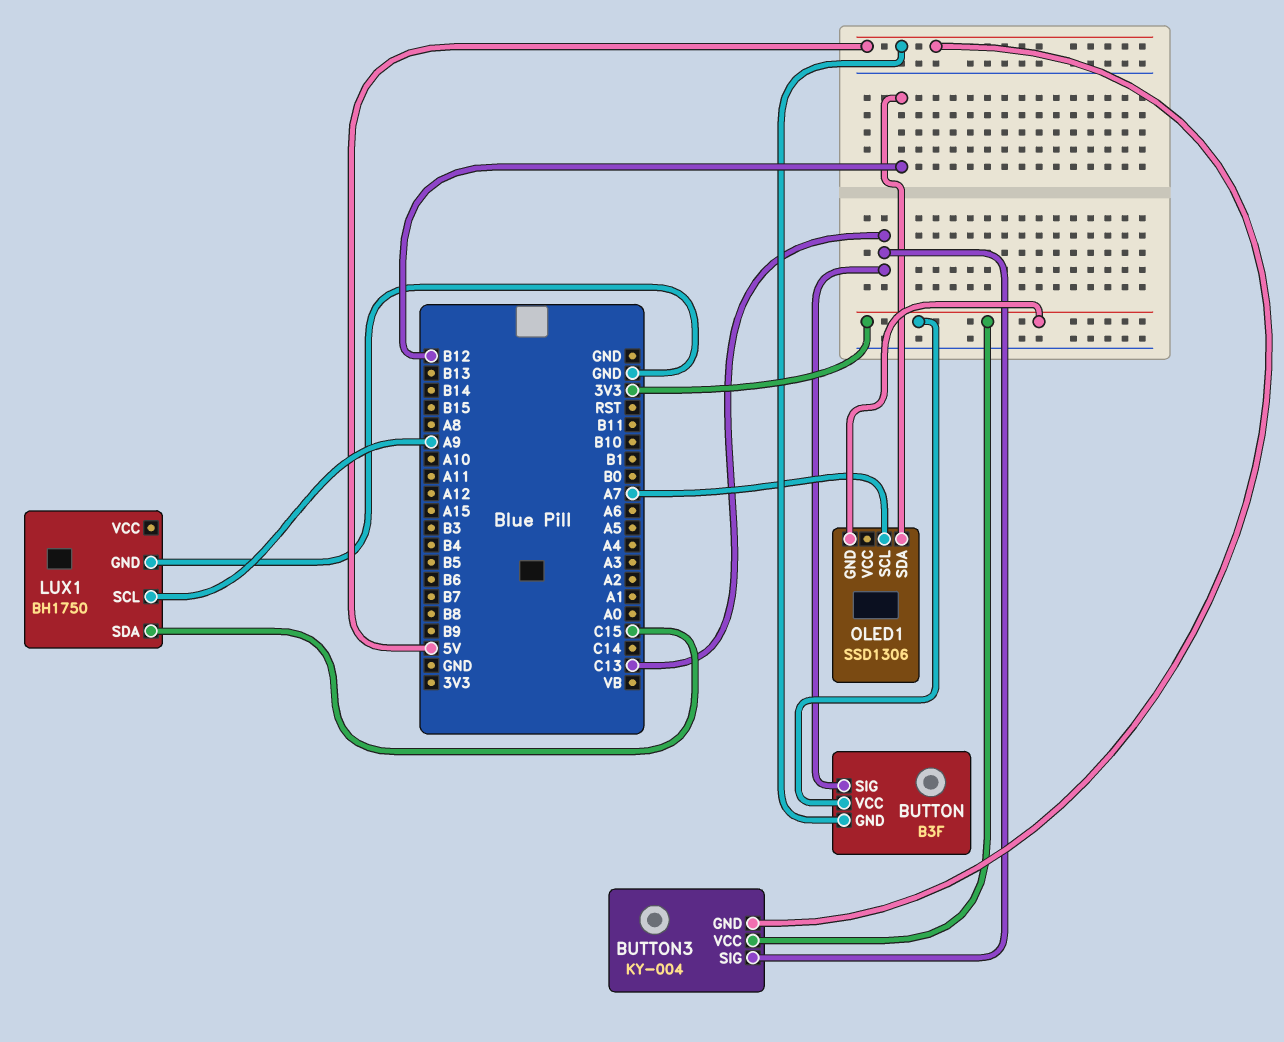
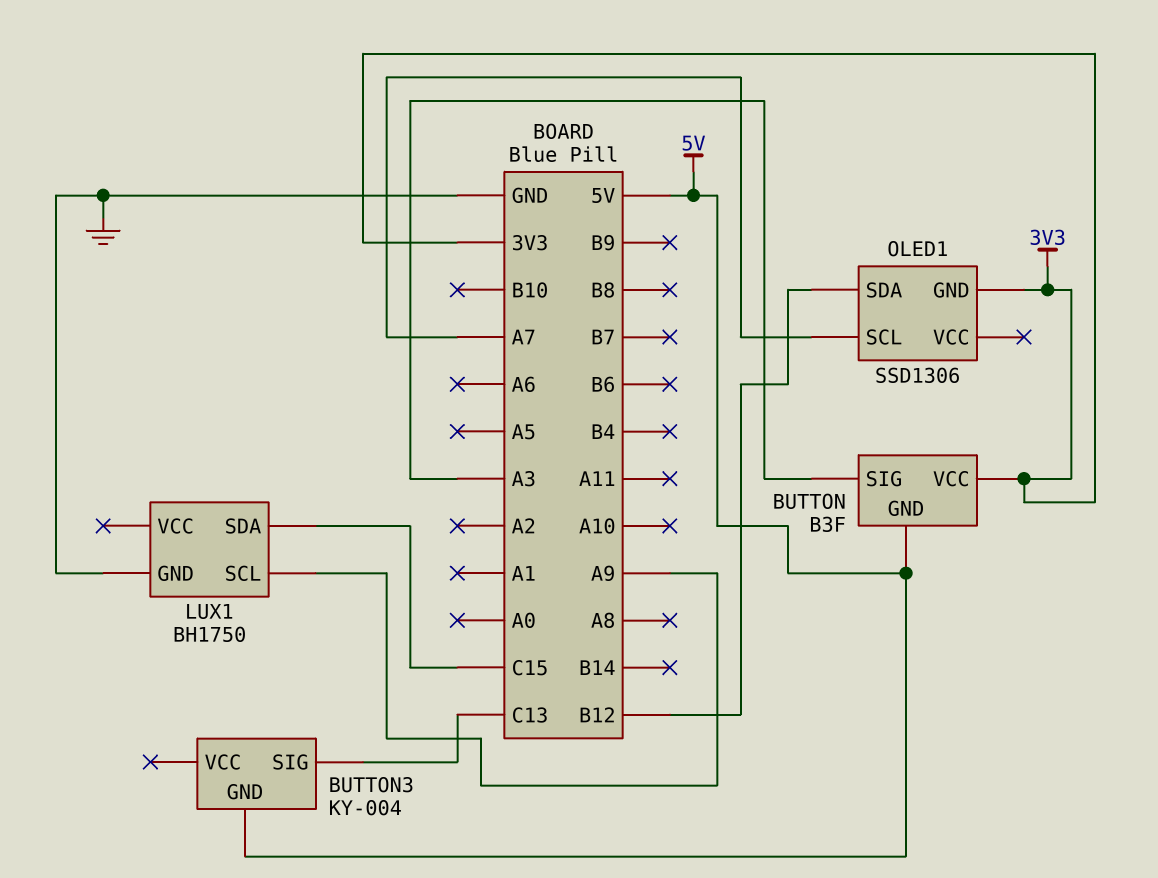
BUTTON pin SIG: C13 -> A3
BUTTON3 pin VCC: 3V3 -> none

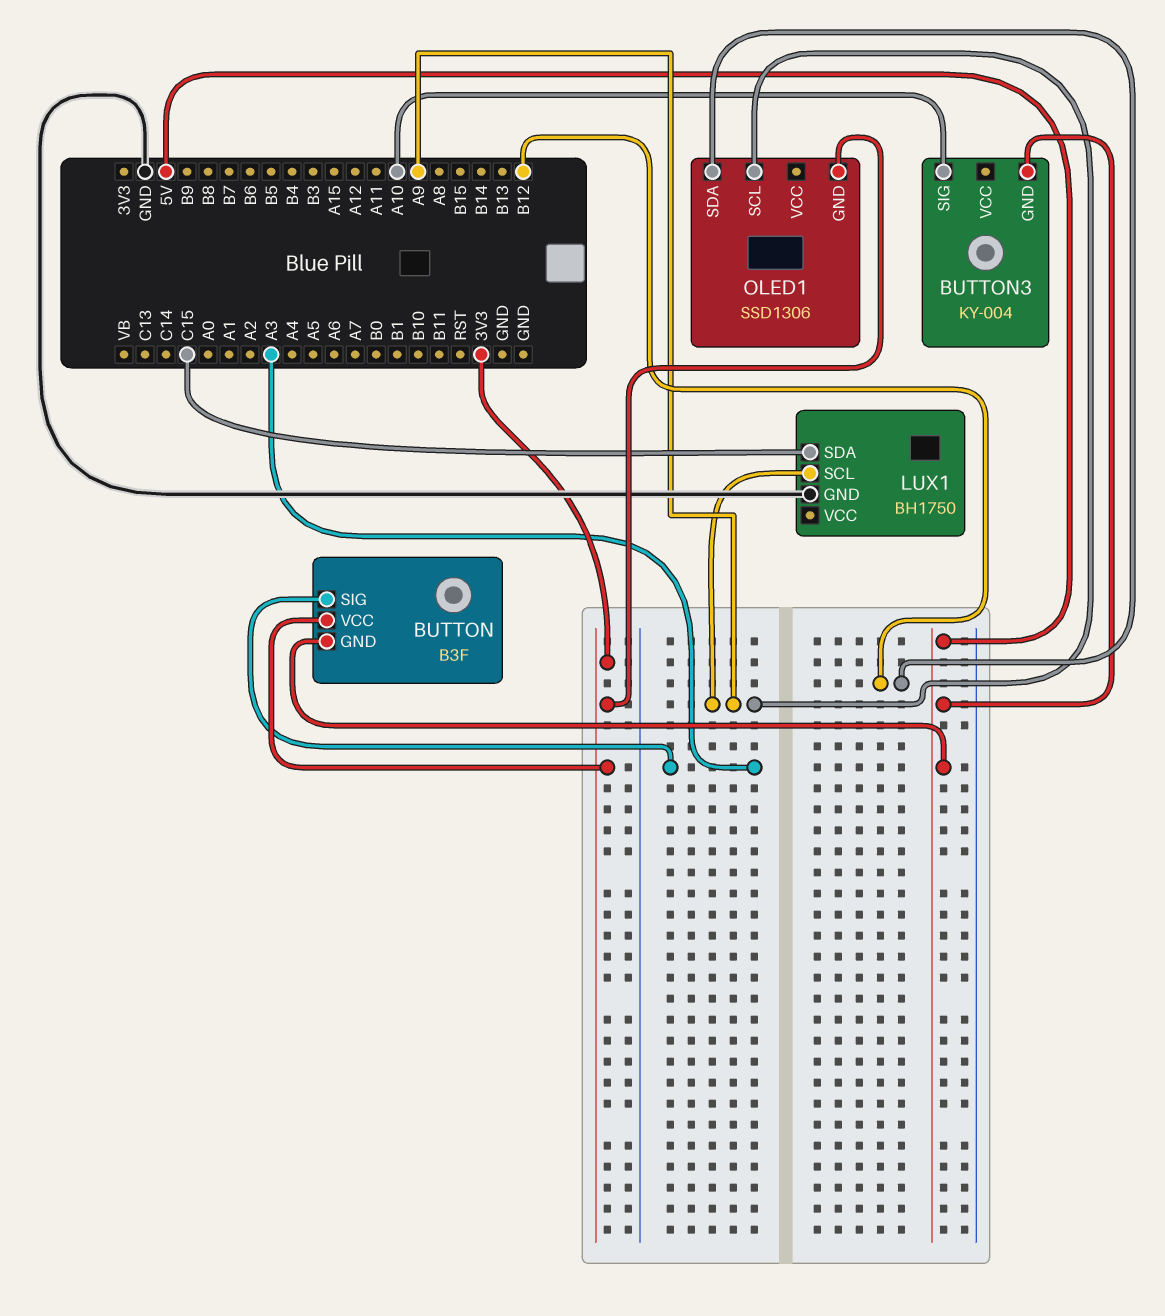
BUTTON3 pin SIG: C13 -> A10
OLED1 pin SCL: A7 -> A9

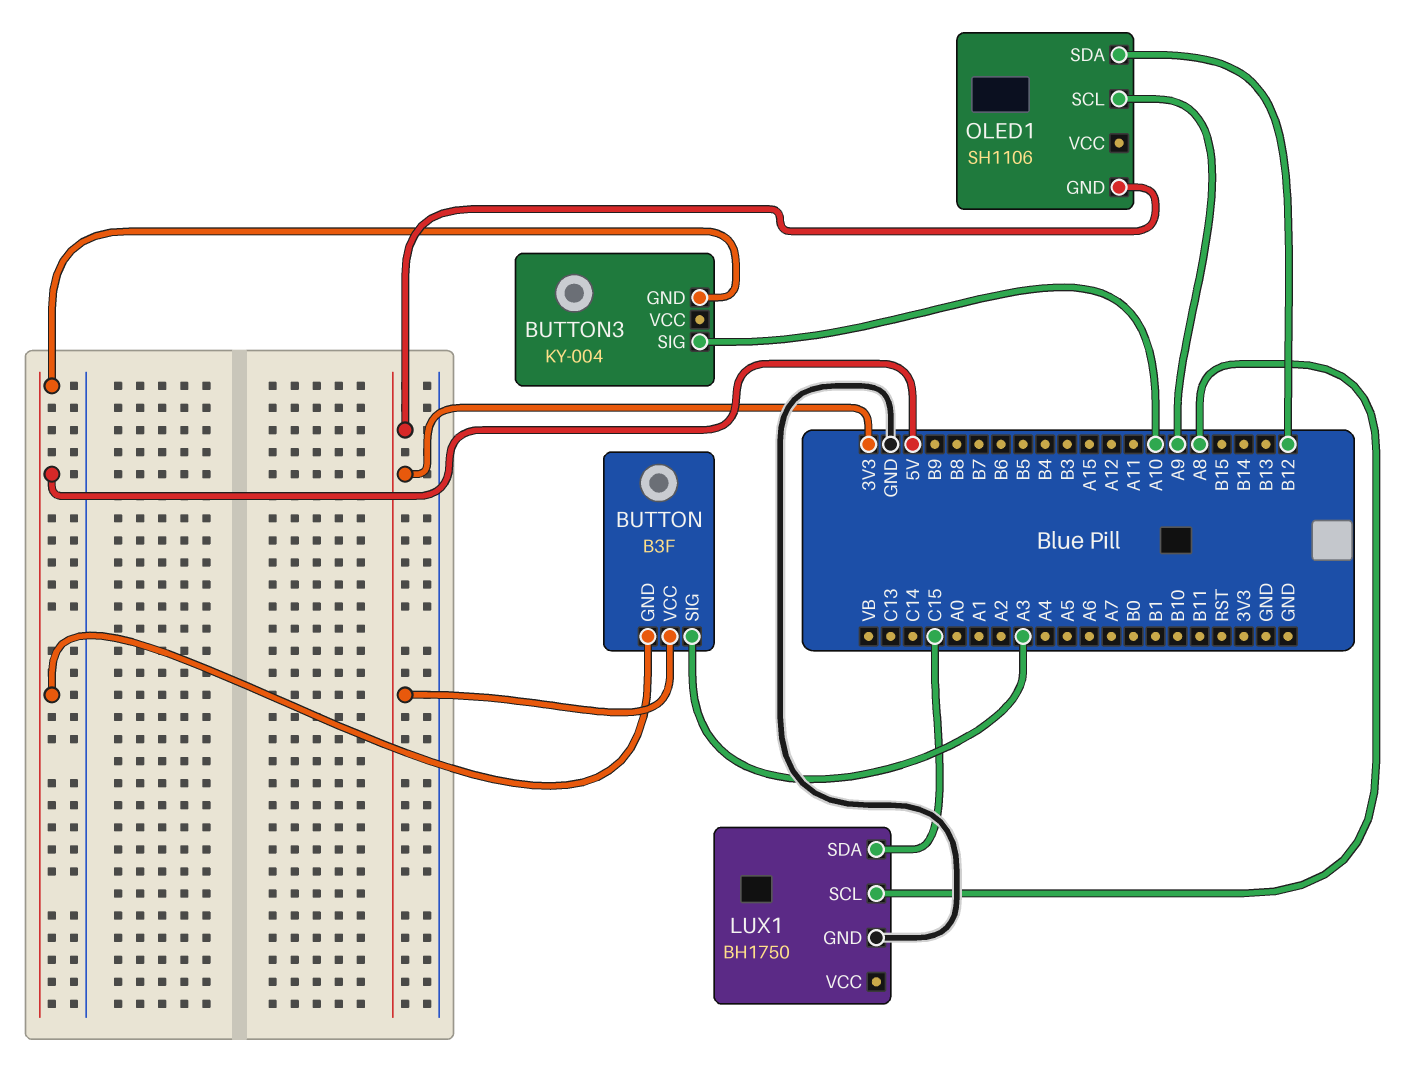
LUX1 pin SCL: A9 -> A8
OLED1: SSD1306 -> SH1106

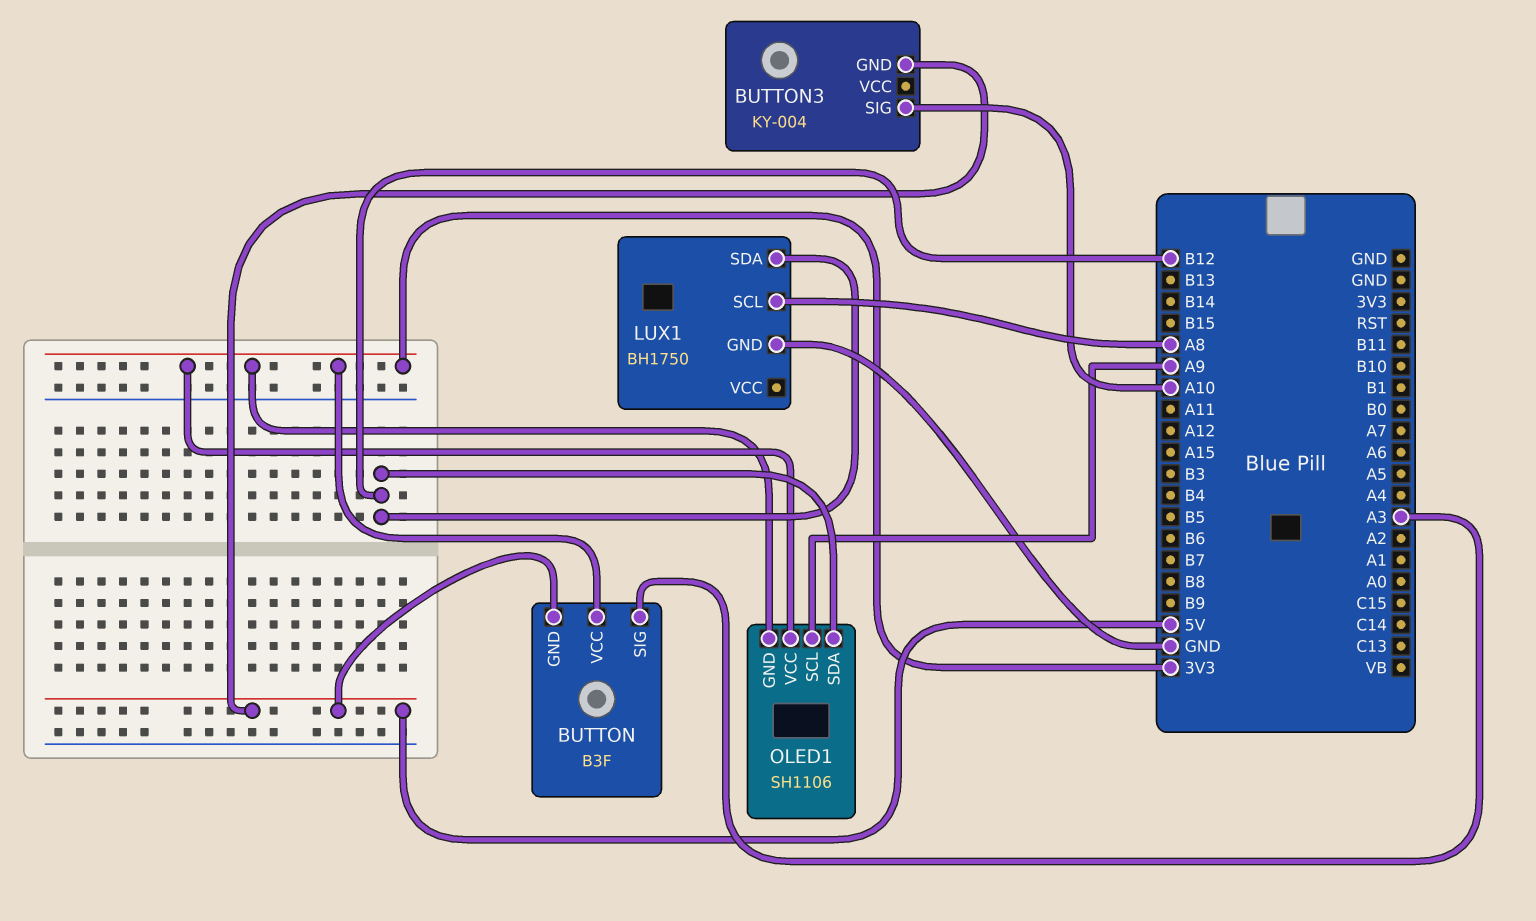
LUX1 pin SDA: C15 -> B12
OLED1 pin VCC: none -> 3V3

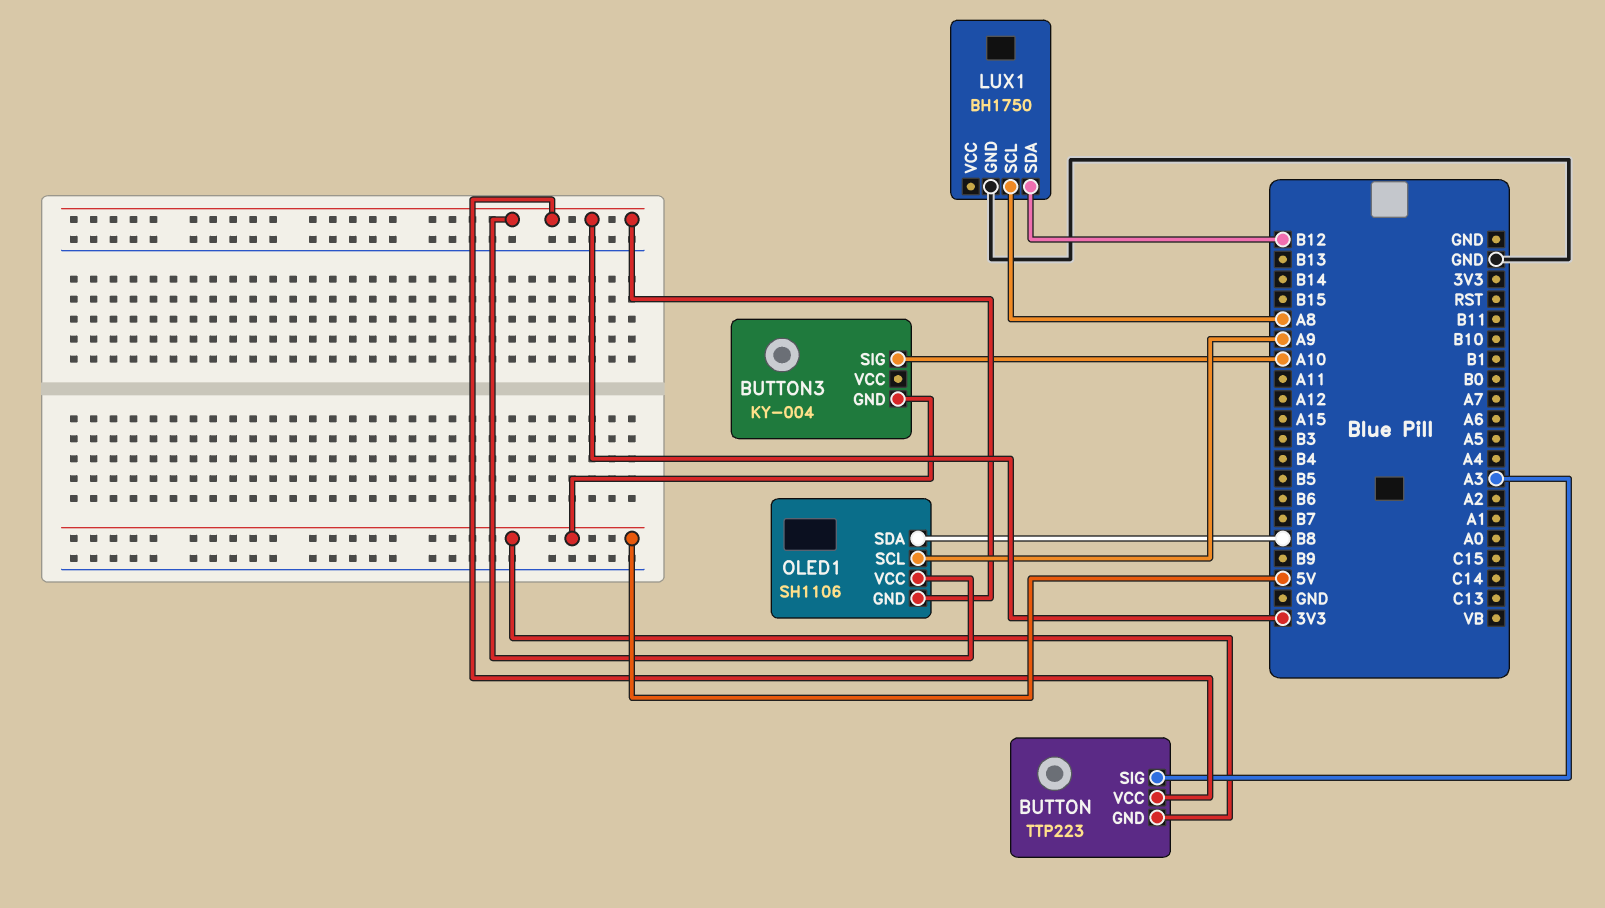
BUTTON: B3F -> TTP223
OLED1 pin SDA: B12 -> B8

